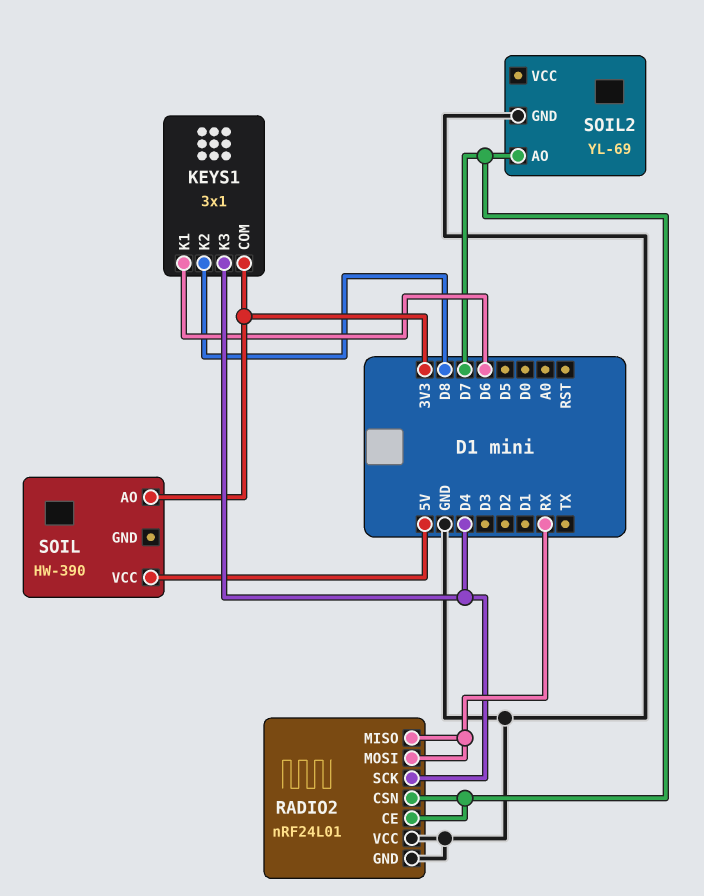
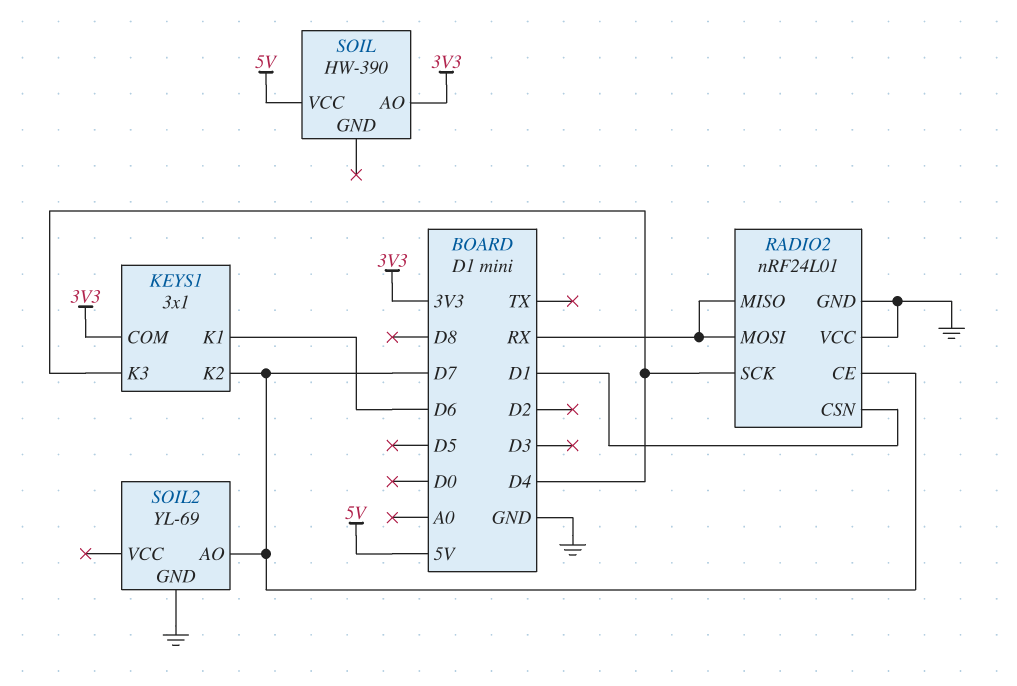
KEYS1 pin K2: D8 -> D7
RADIO2 pin CSN: D7 -> D1

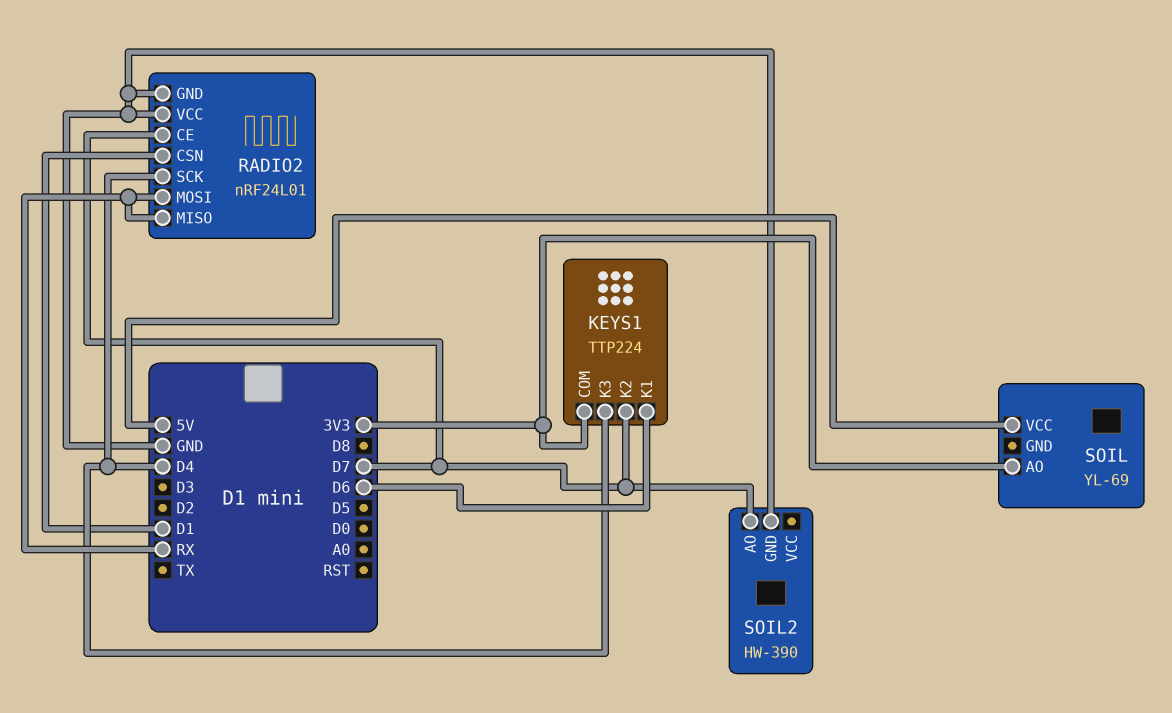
KEYS1: 3x1 -> TTP224
SOIL: HW-390 -> YL-69
SOIL2: YL-69 -> HW-390

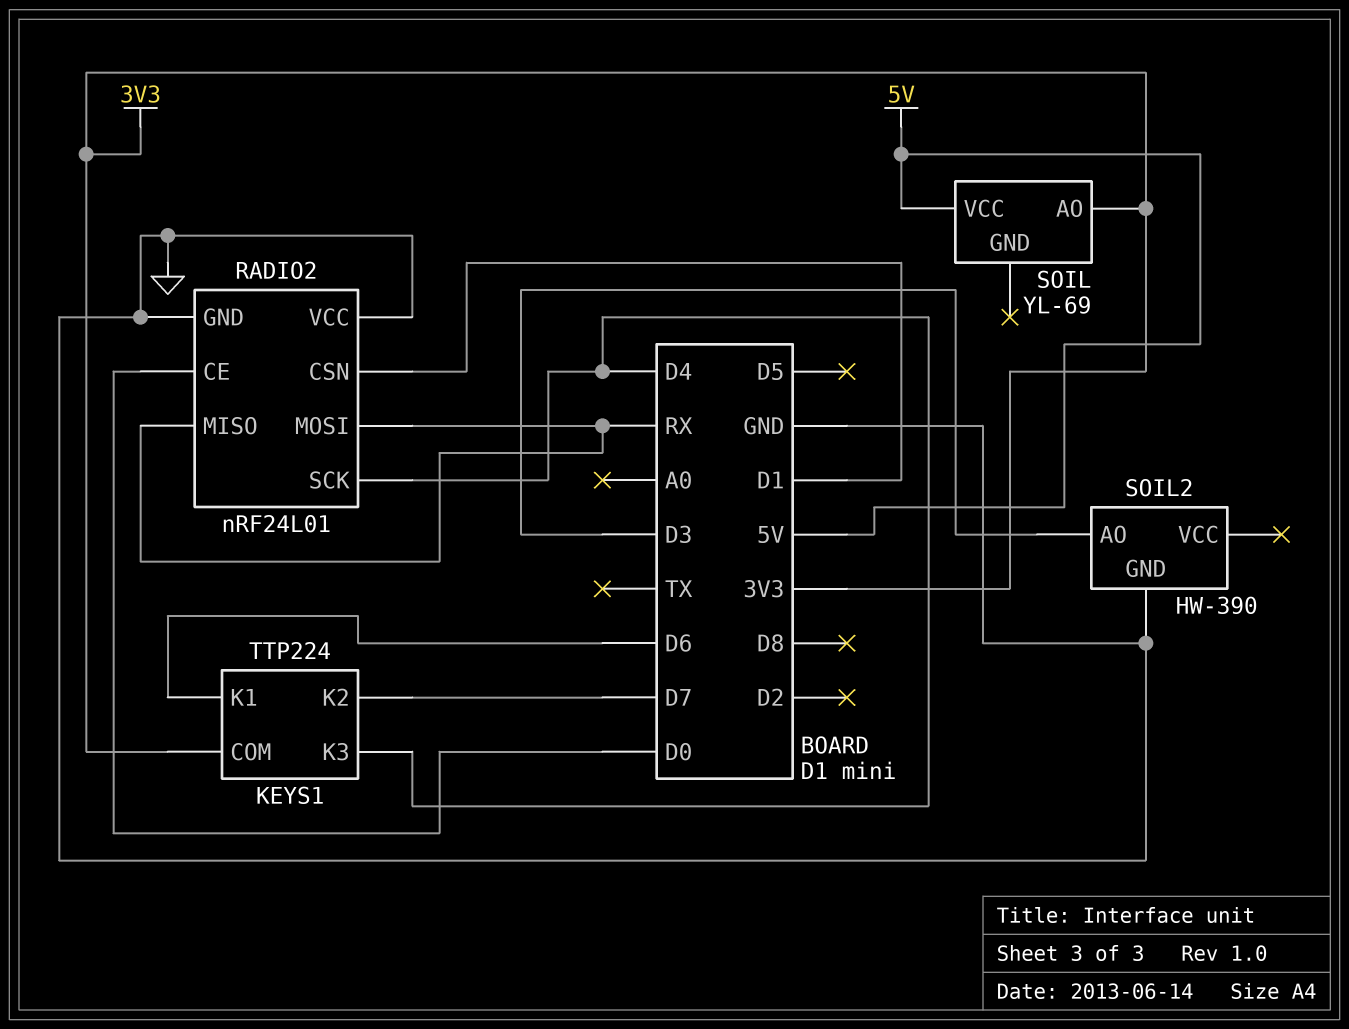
RADIO2 pin CE: D7 -> D0
SOIL2 pin AO: D7 -> D3

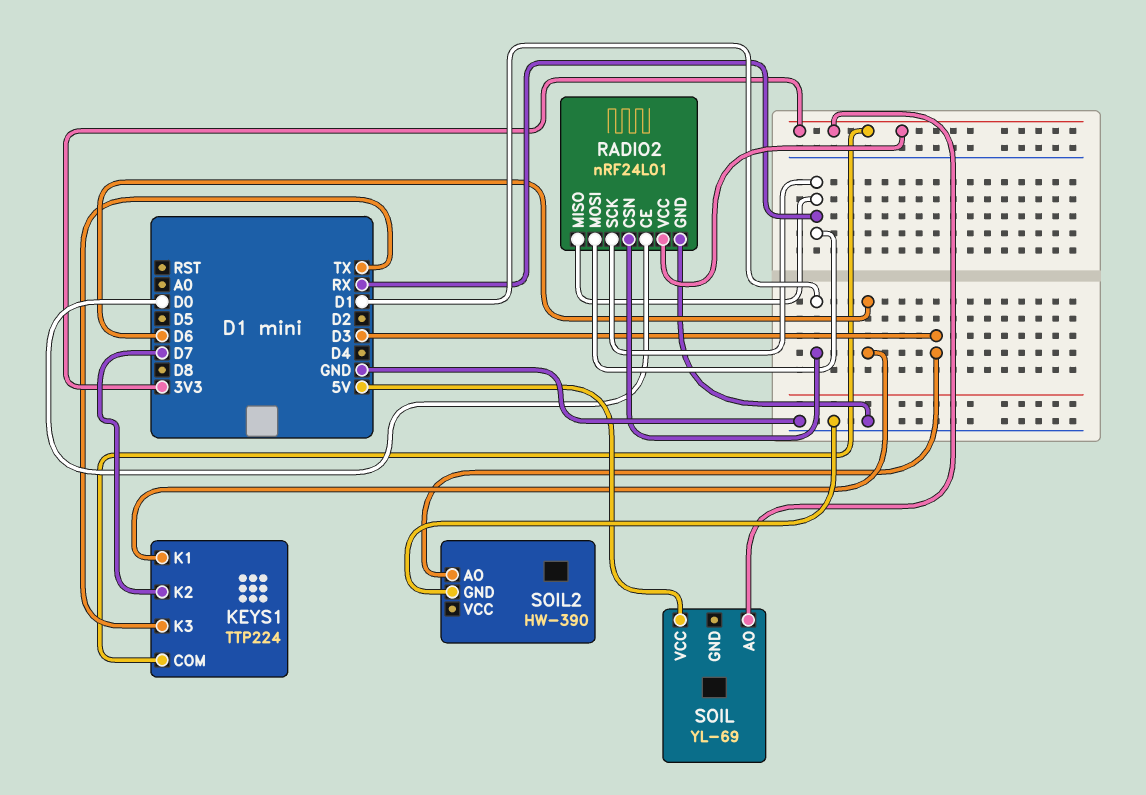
KEYS1 pin K3: D4 -> TX
RADIO2 pin SCK: D4 -> RX
RADIO2 pin VCC: GND -> 3V3

